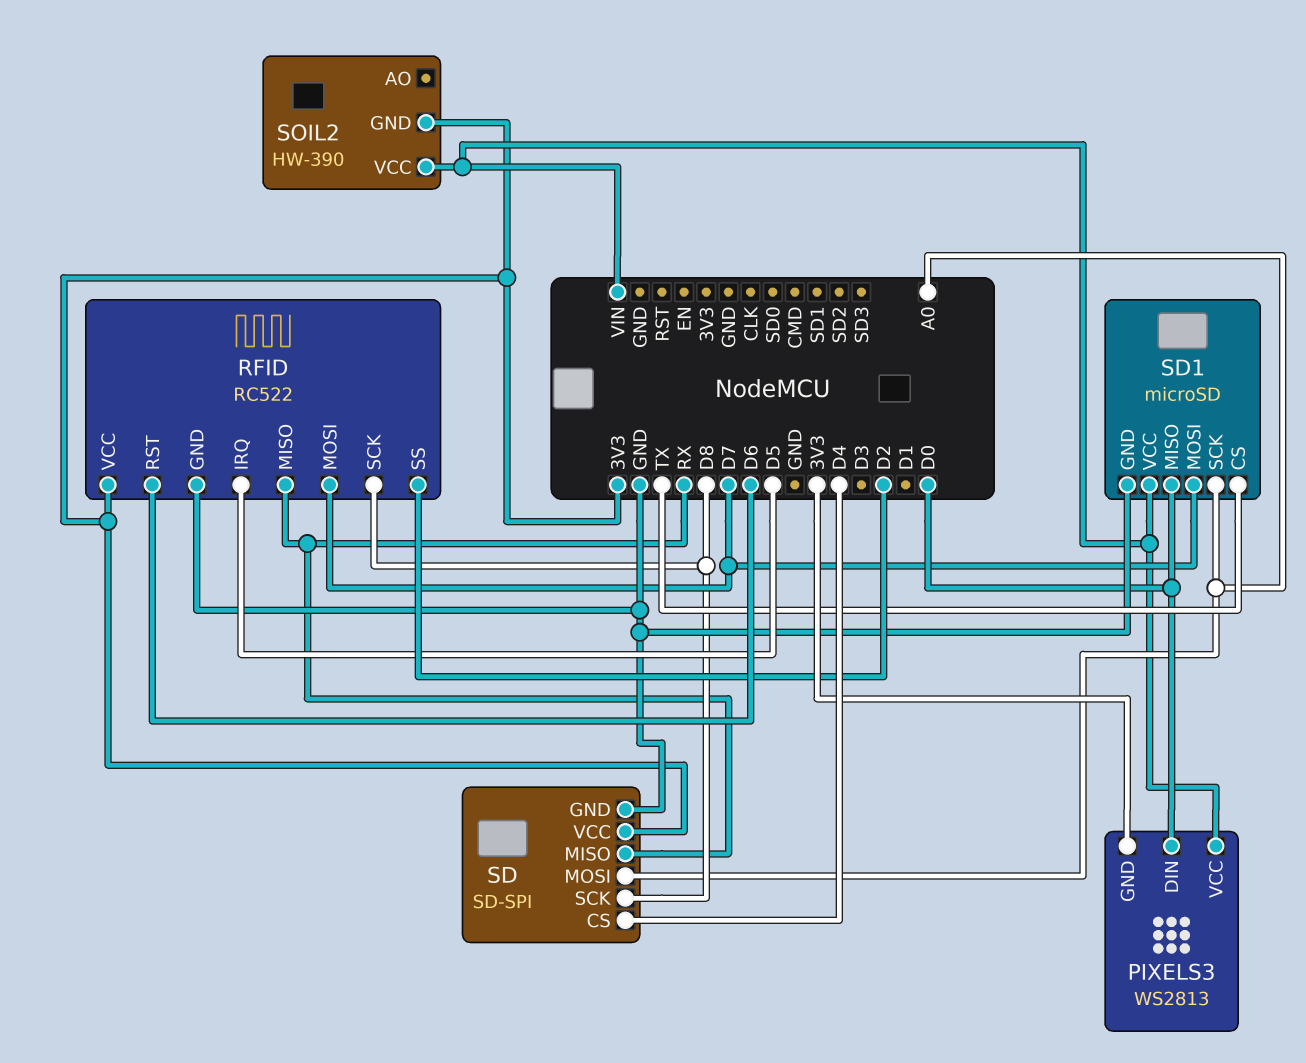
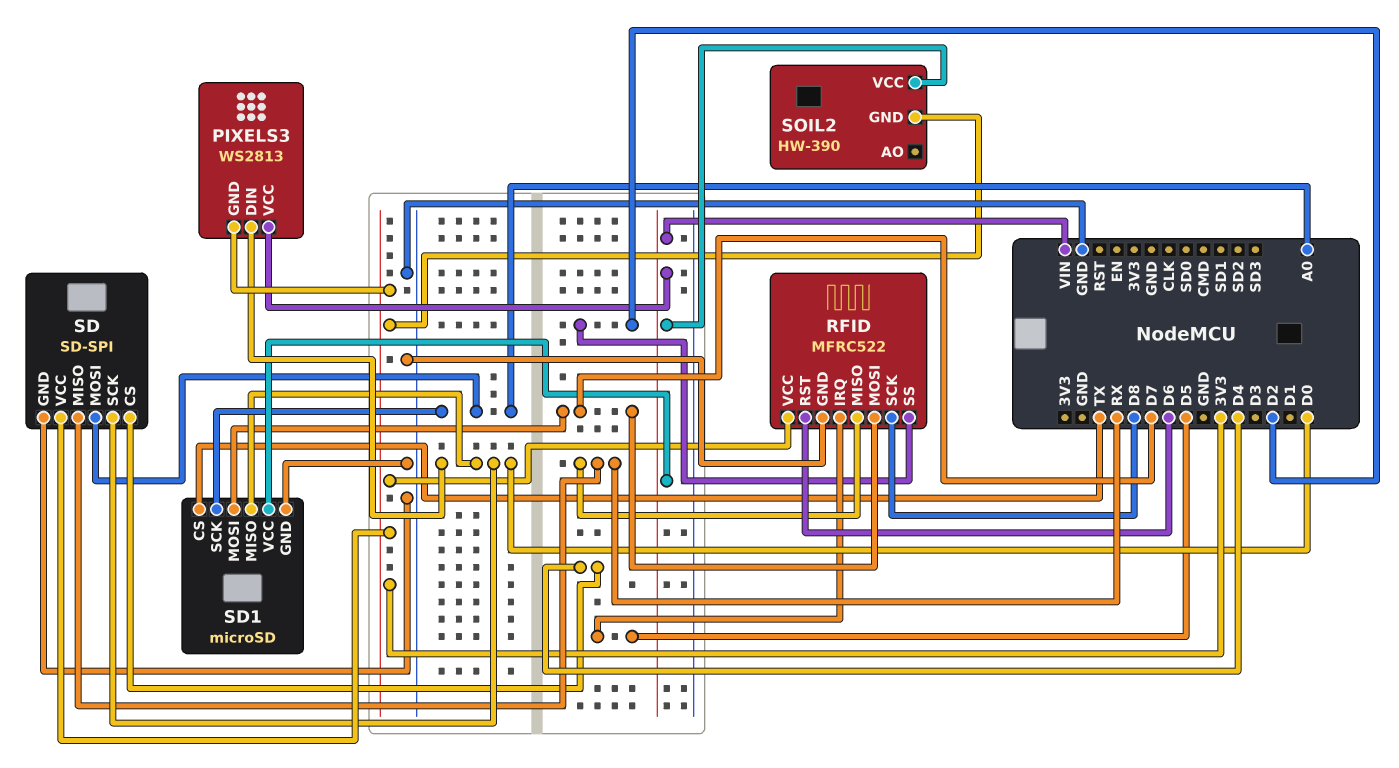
RFID: RC522 -> MFRC522
SD pin SCK: D8 -> D0

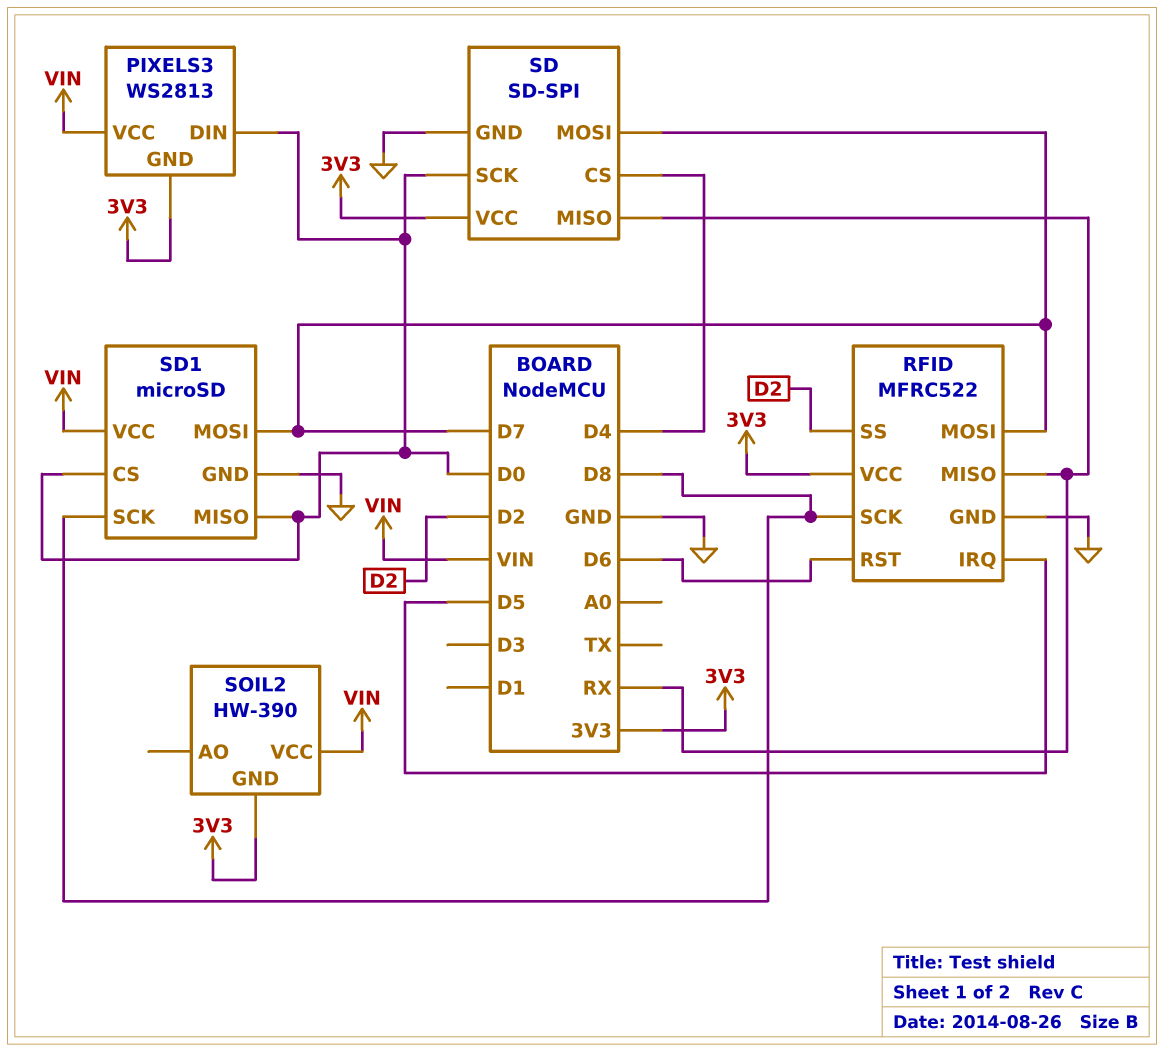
SD pin MOSI: A0 -> D7
SD1 pin CS: TX -> D0
SD1 pin SCK: A0 -> D8

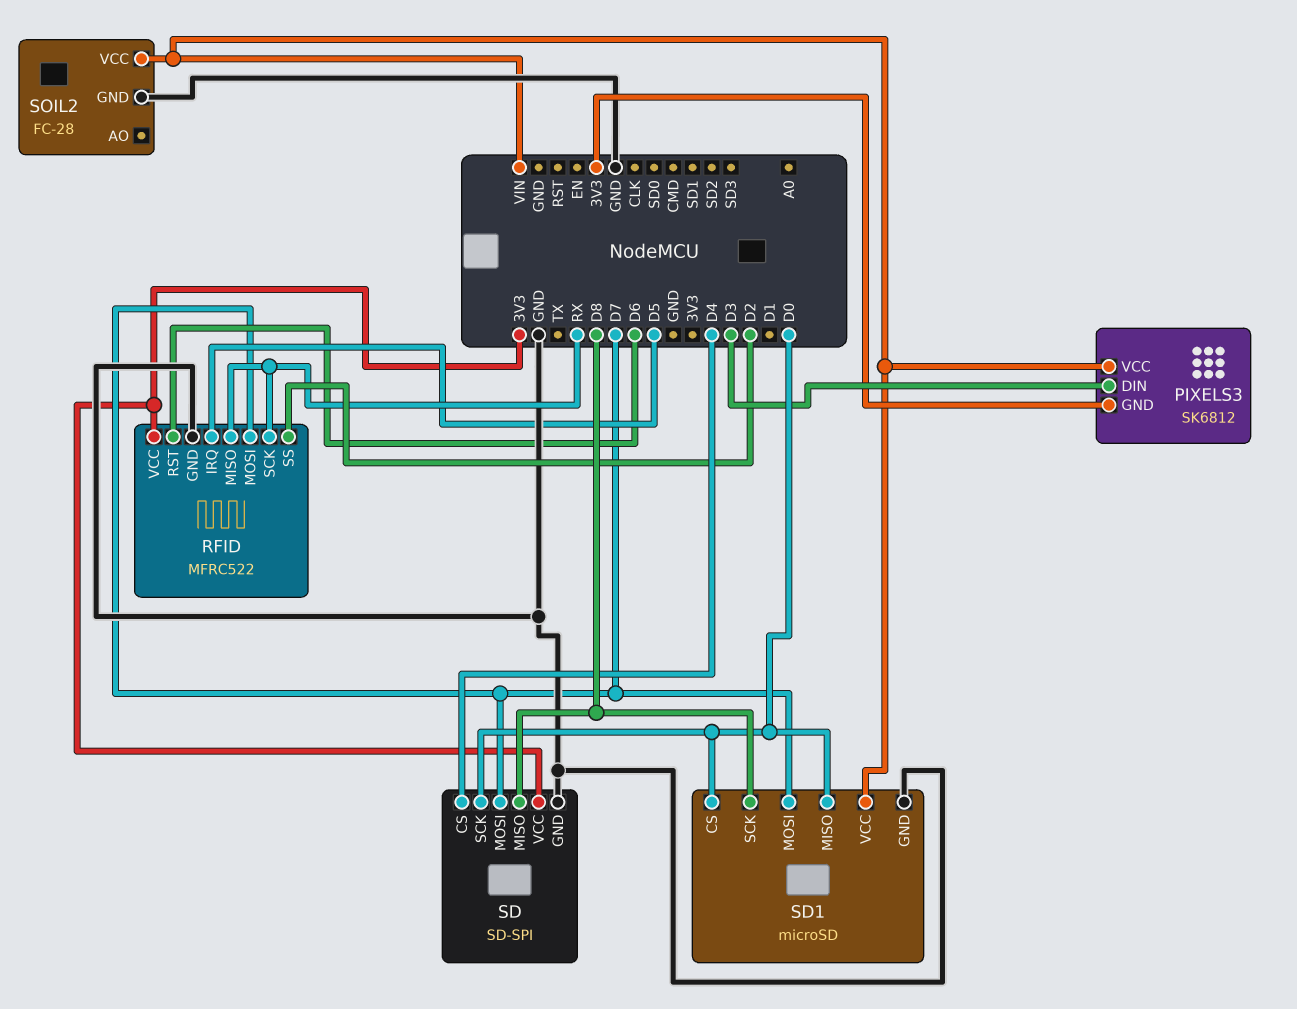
PIXELS3: WS2813 -> SK6812
PIXELS3 pin DIN: D0 -> D3
RFID pin SCK: D8 -> RX
SD pin MISO: RX -> D8
SOIL2: HW-390 -> FC-28
SOIL2 pin GND: 3V3 -> GND

